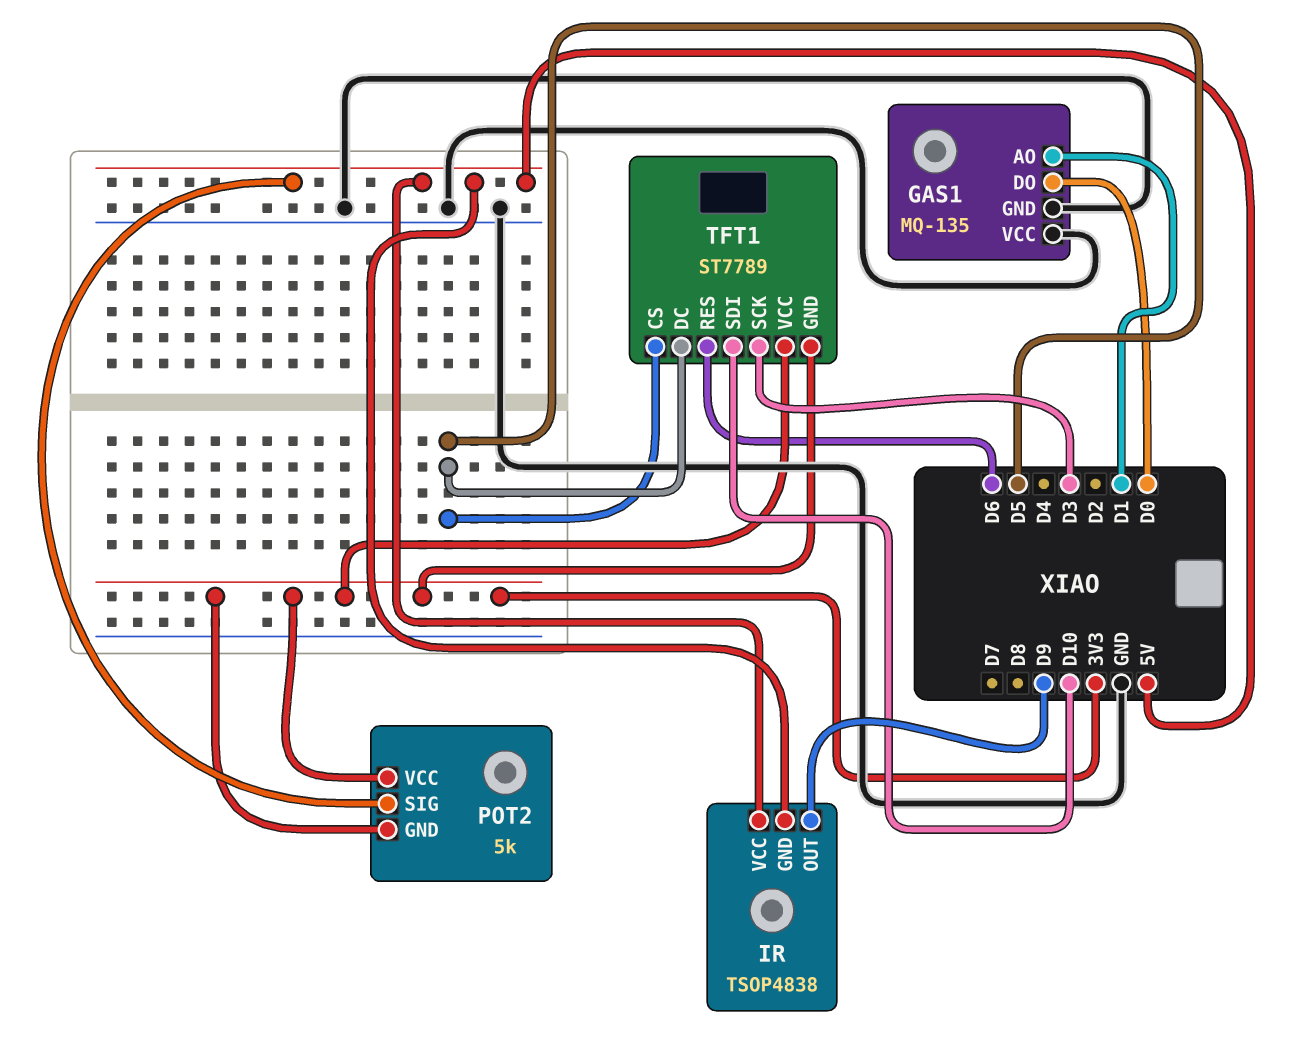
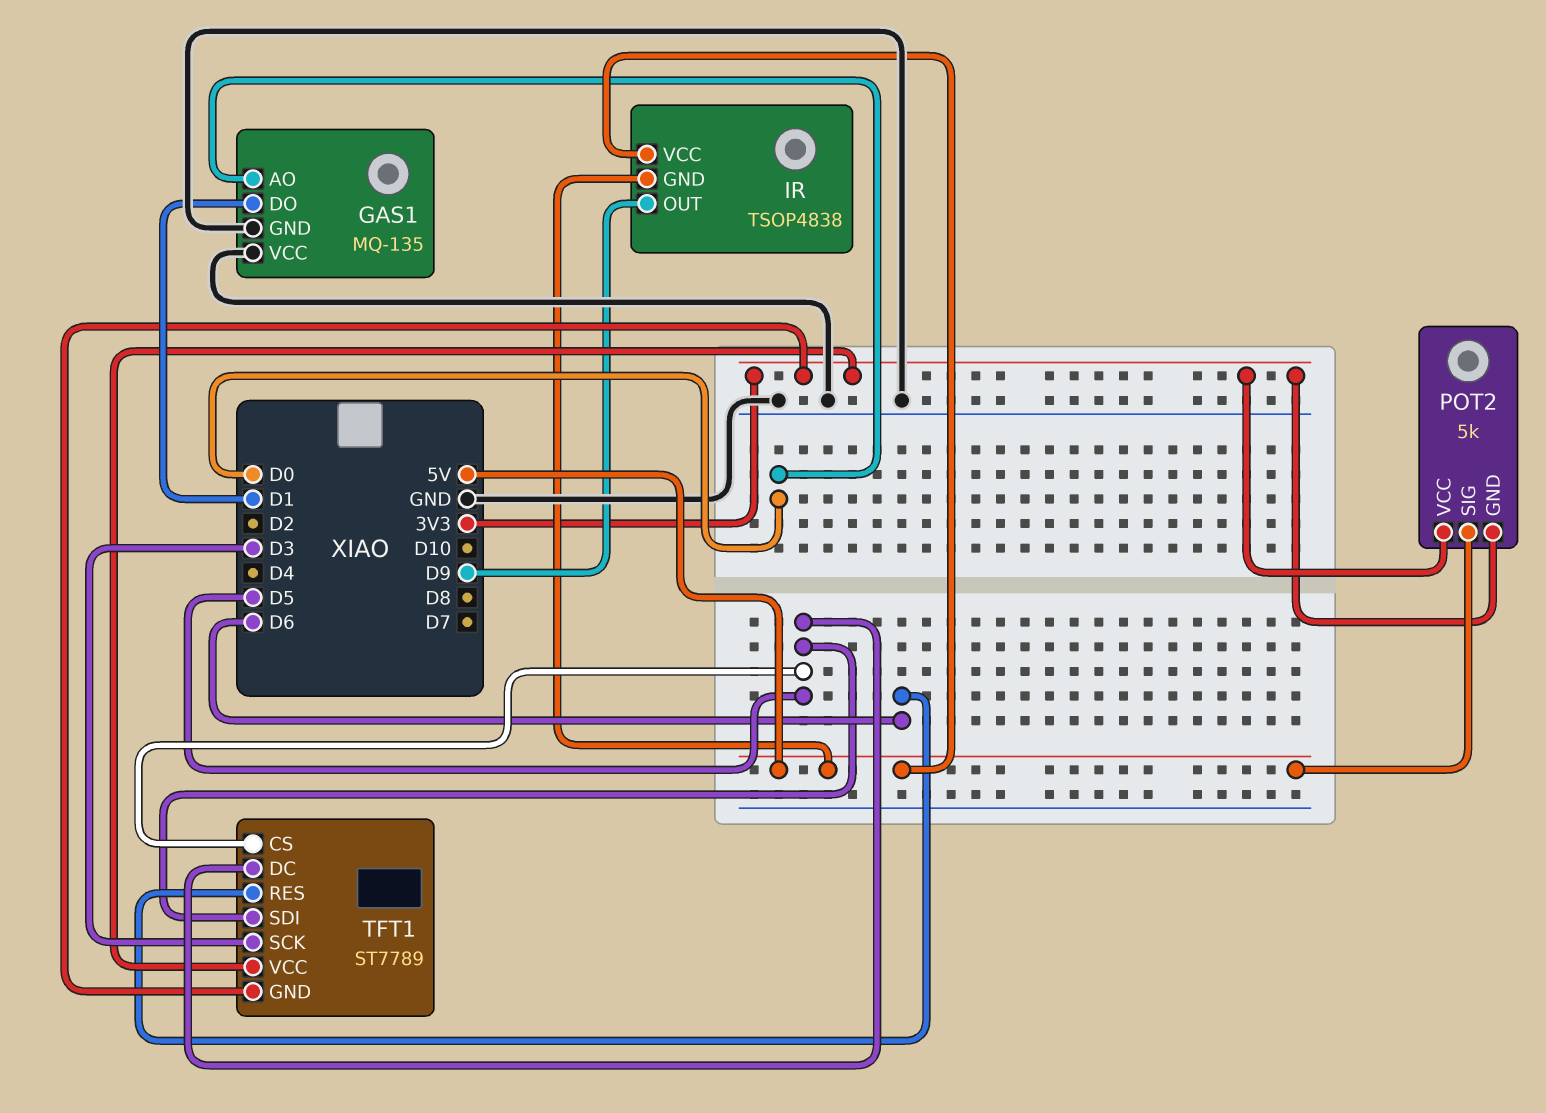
GAS1 pin AO: D1 -> D0
GAS1 pin DO: D0 -> D1
TFT1 pin SDI: D10 -> D5

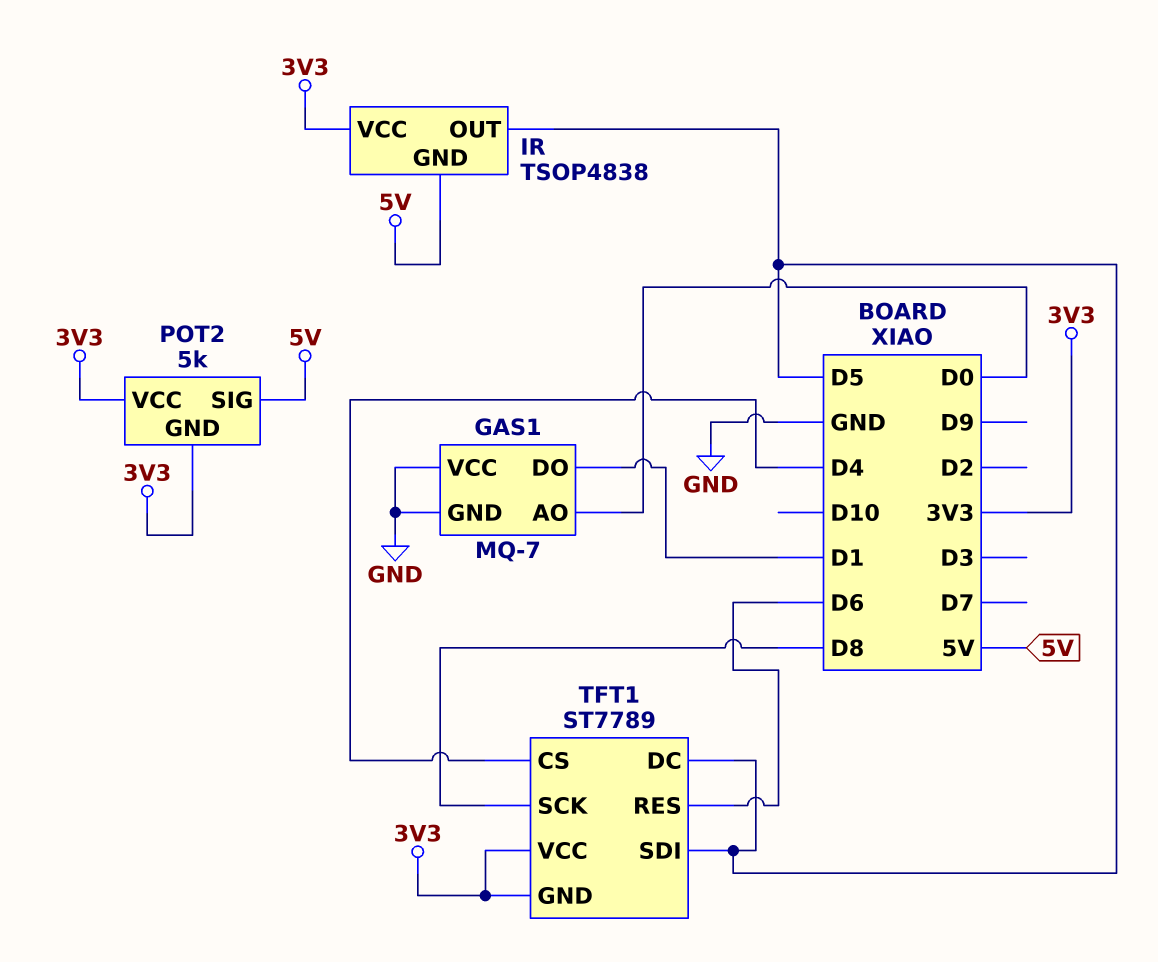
GAS1: MQ-135 -> MQ-7
IR pin OUT: D9 -> D5
IR pin VCC: 5V -> 3V3
TFT1 pin CS: D5 -> D4
TFT1 pin SCK: D3 -> D8

